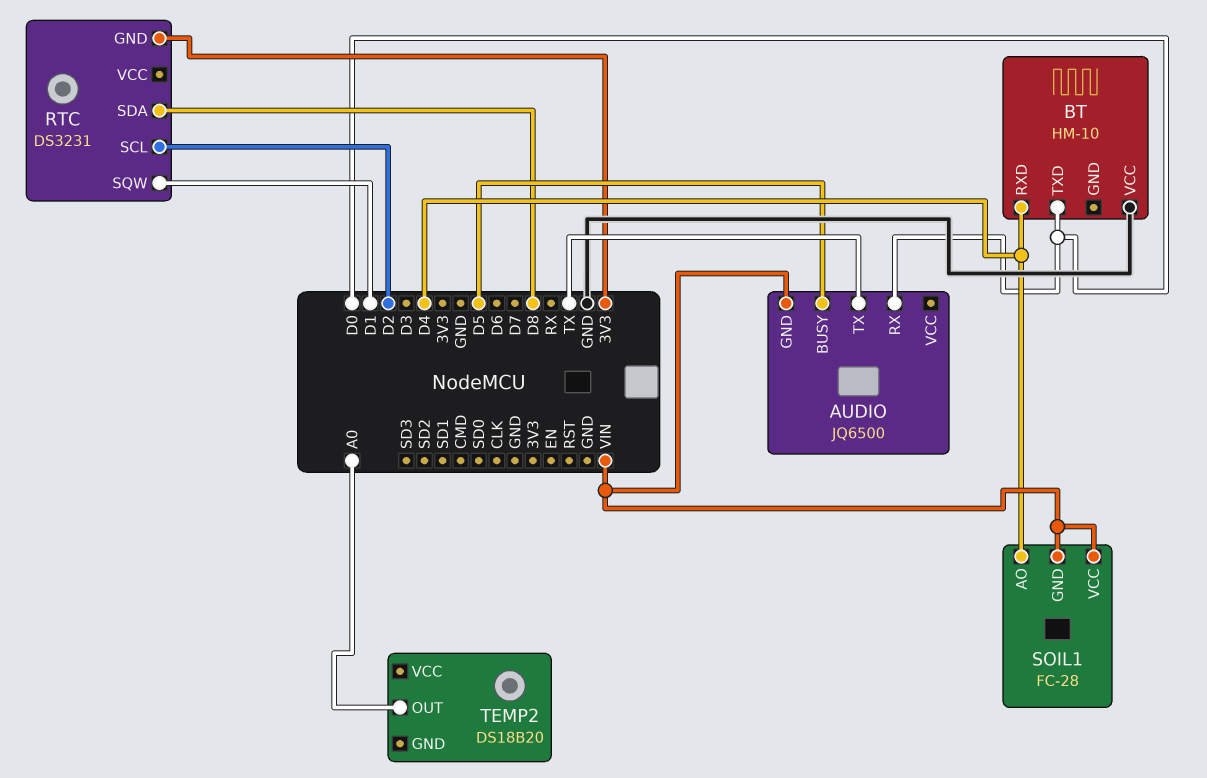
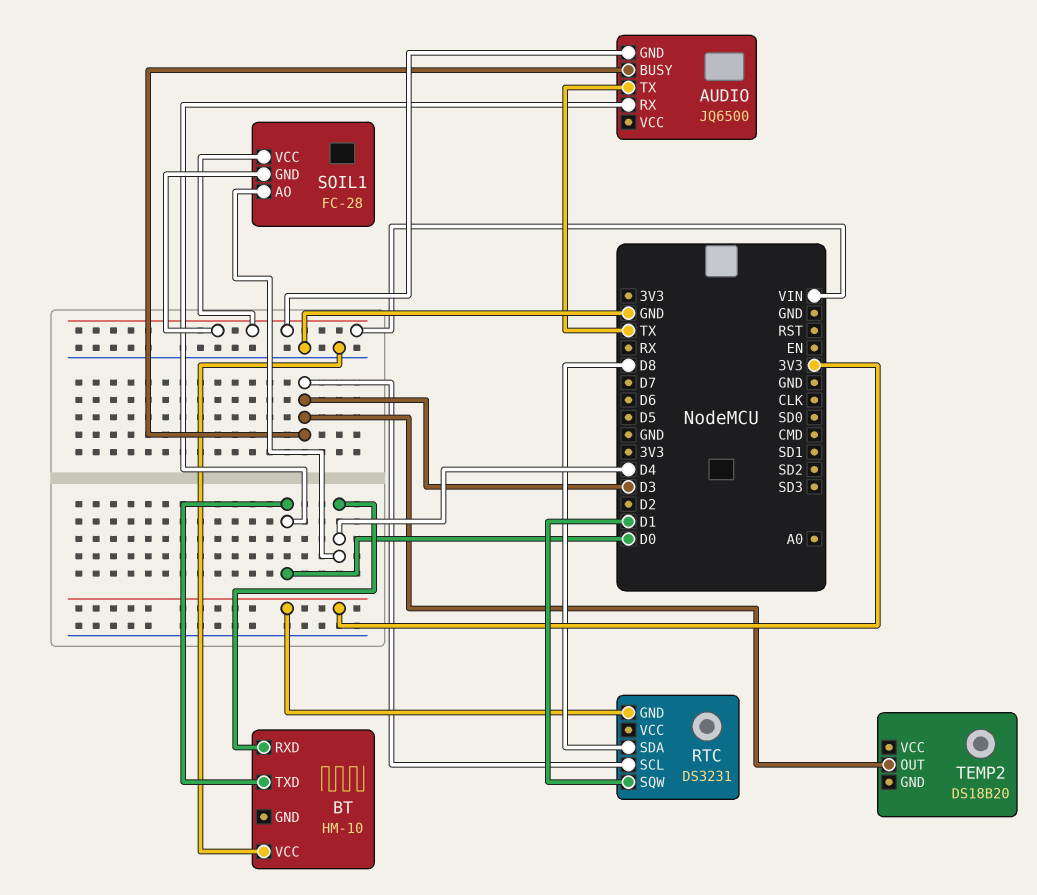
AUDIO pin BUSY: D5 -> D3
RTC pin SCL: D2 -> D3
TEMP2 pin OUT: A0 -> D3

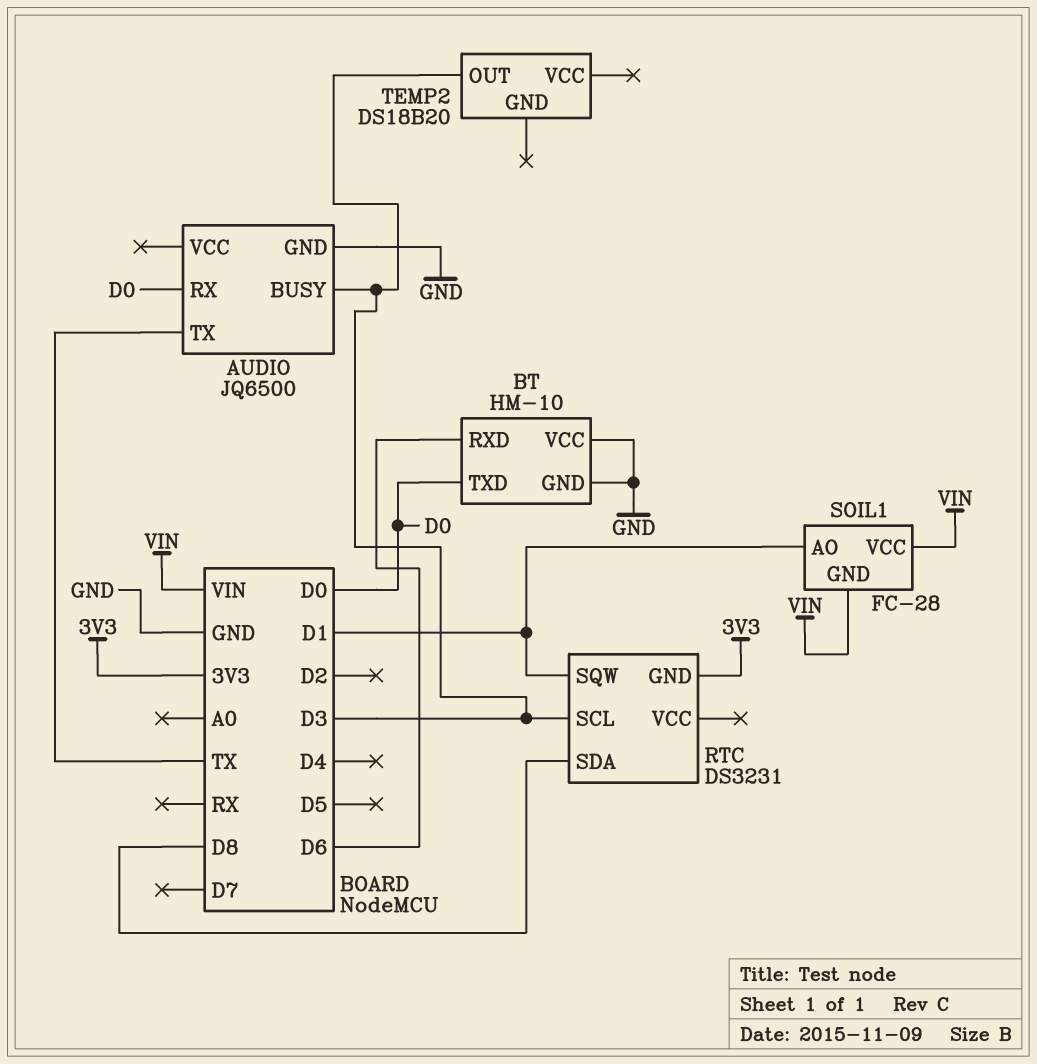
AUDIO pin GND: VIN -> GND
BT pin GND: none -> GND
BT pin RXD: D4 -> D6
SOIL1 pin AO: D4 -> D1

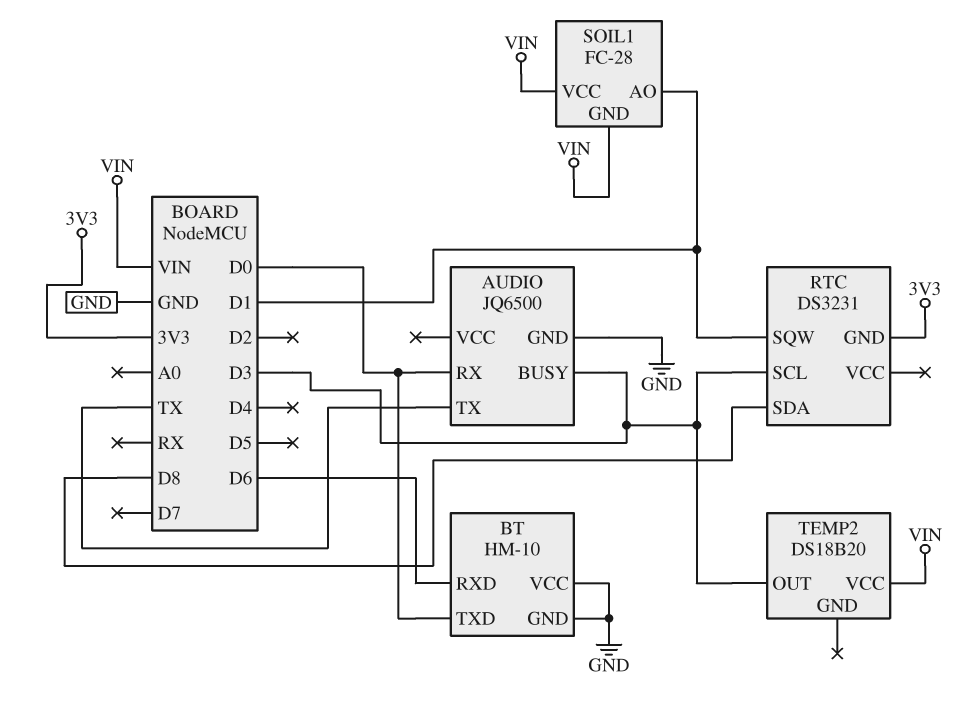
TEMP2 pin VCC: none -> VIN

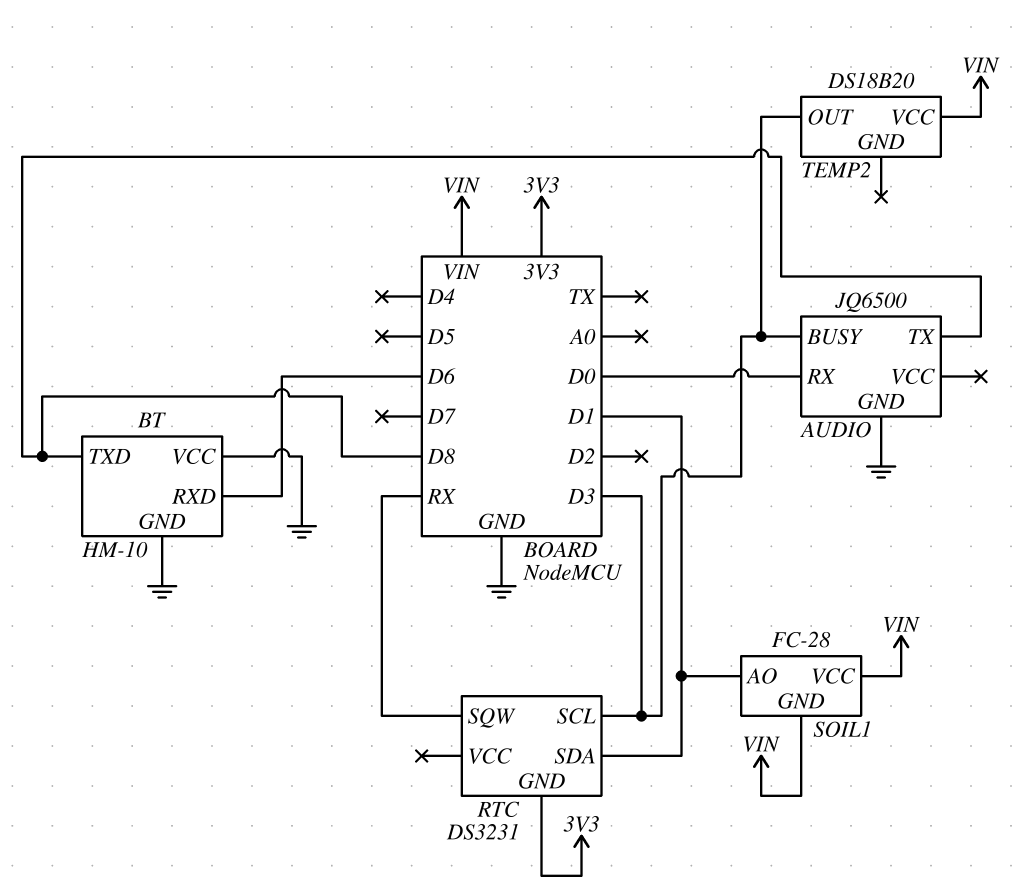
AUDIO pin TX: TX -> D8
BT pin TXD: D0 -> D8
RTC pin SDA: D8 -> D1
RTC pin SQW: D1 -> RX

